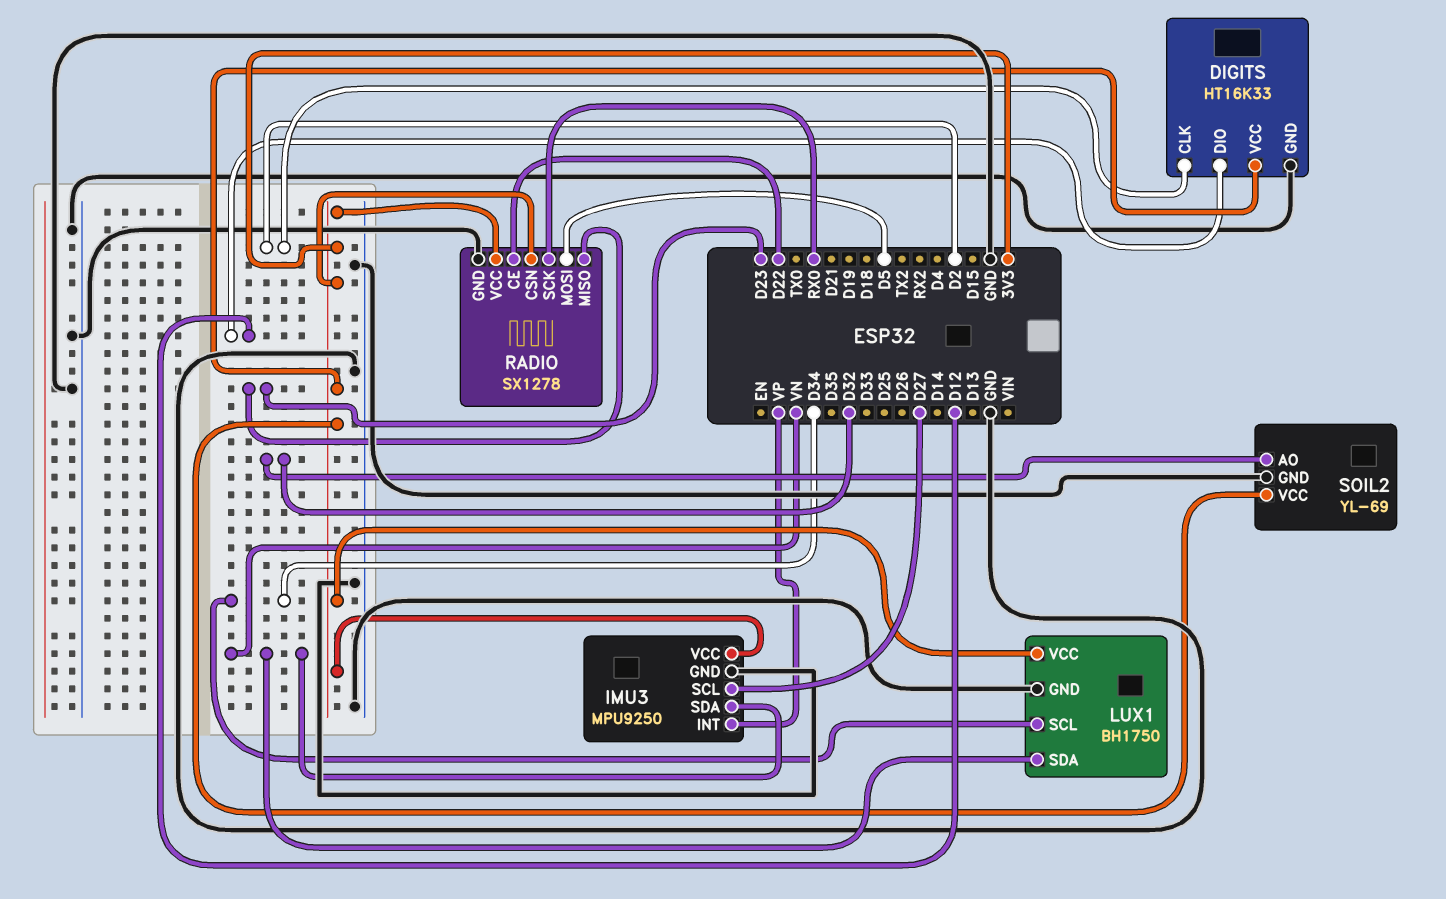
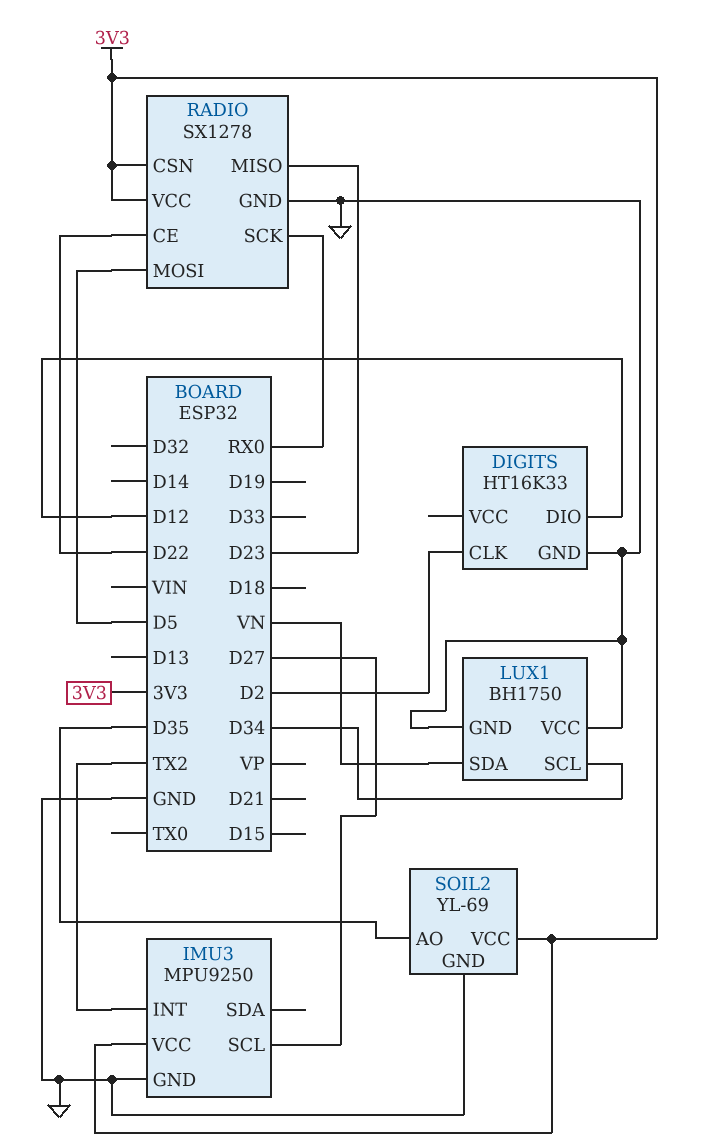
DIGITS pin VCC: 3V3 -> none
IMU3 pin INT: VP -> TX2
IMU3 pin SDA: VN -> none
LUX1 pin VCC: 3V3 -> GND
SOIL2 pin AO: D32 -> D35

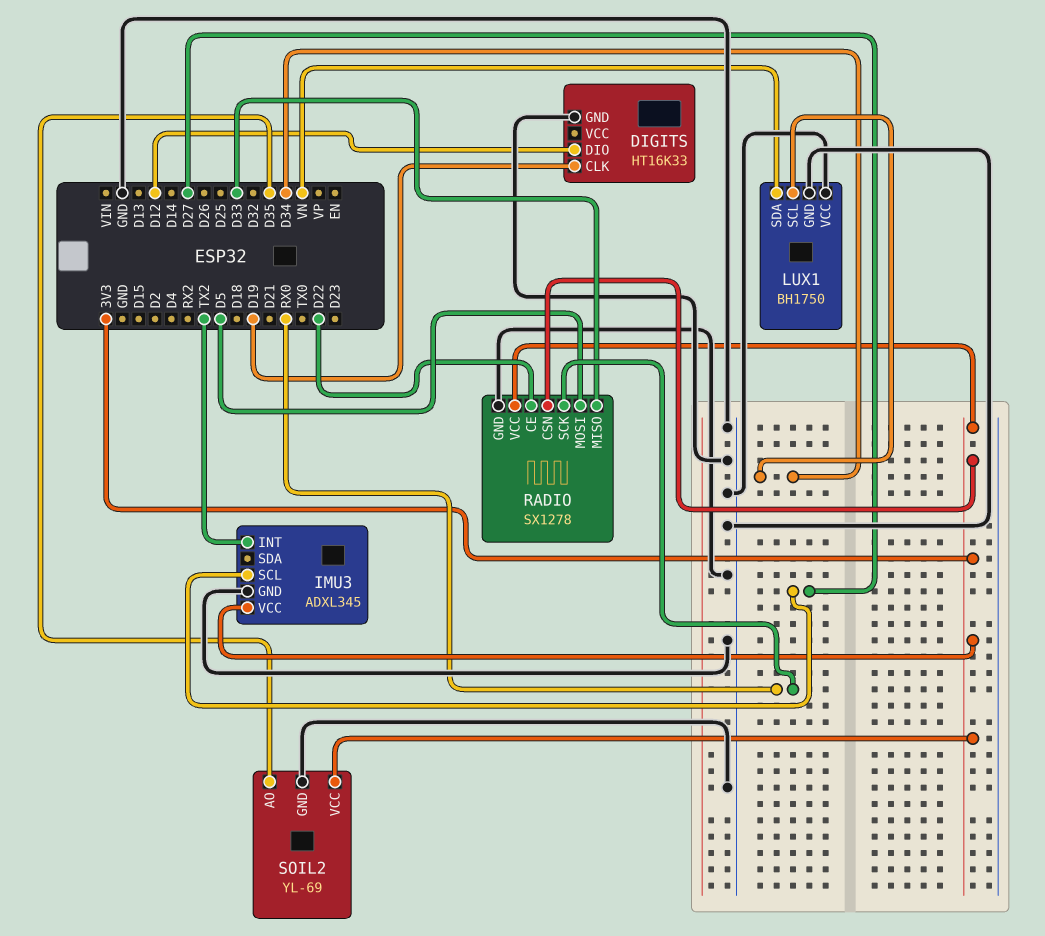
DIGITS pin CLK: D2 -> D19
IMU3: MPU9250 -> ADXL345
RADIO pin MISO: D23 -> D33

